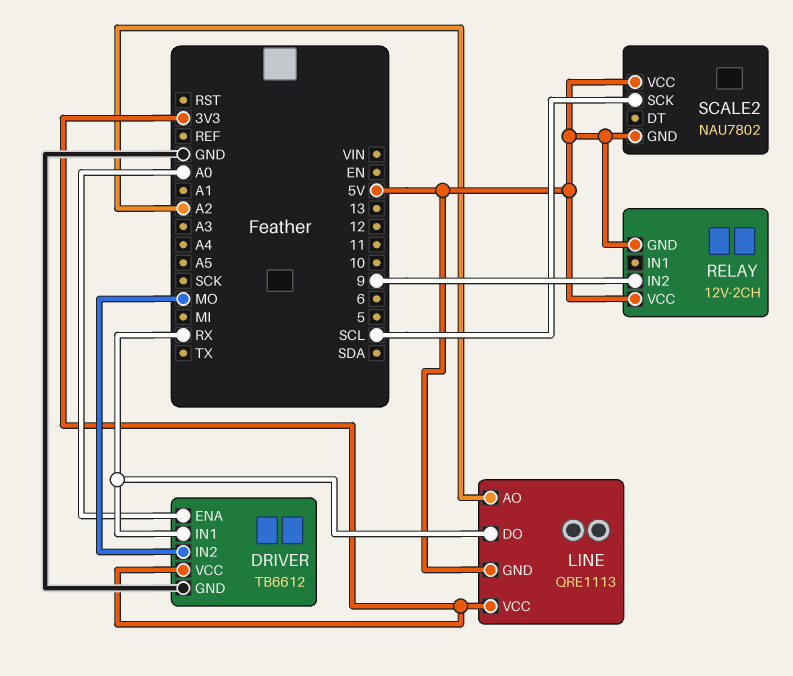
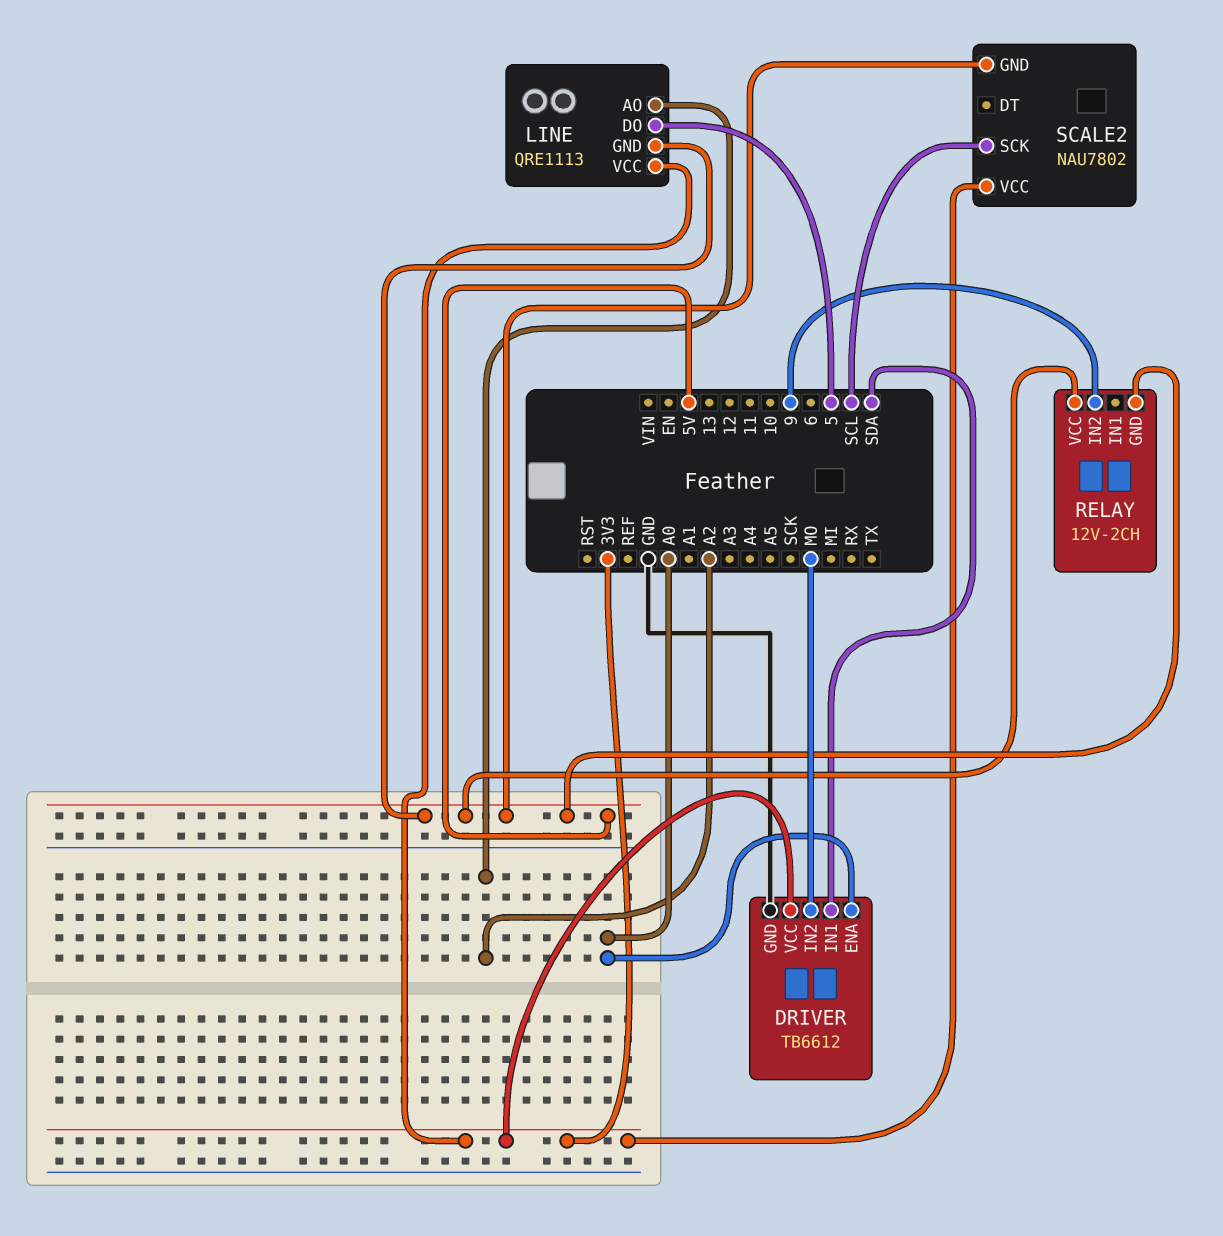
DRIVER pin IN1: RX -> SDA
LINE pin DO: RX -> 5
SCALE2 pin VCC: 5V -> 3V3

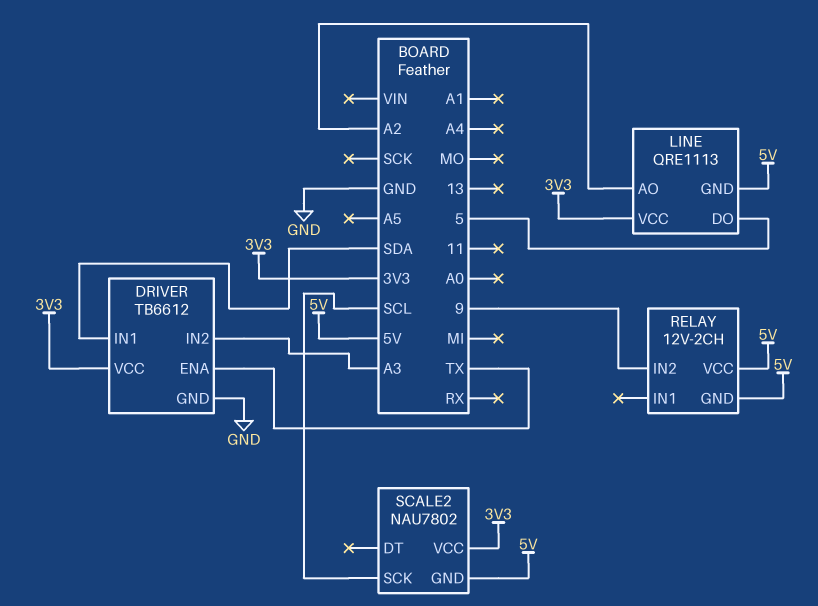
DRIVER pin ENA: A0 -> TX
DRIVER pin IN2: MO -> A3

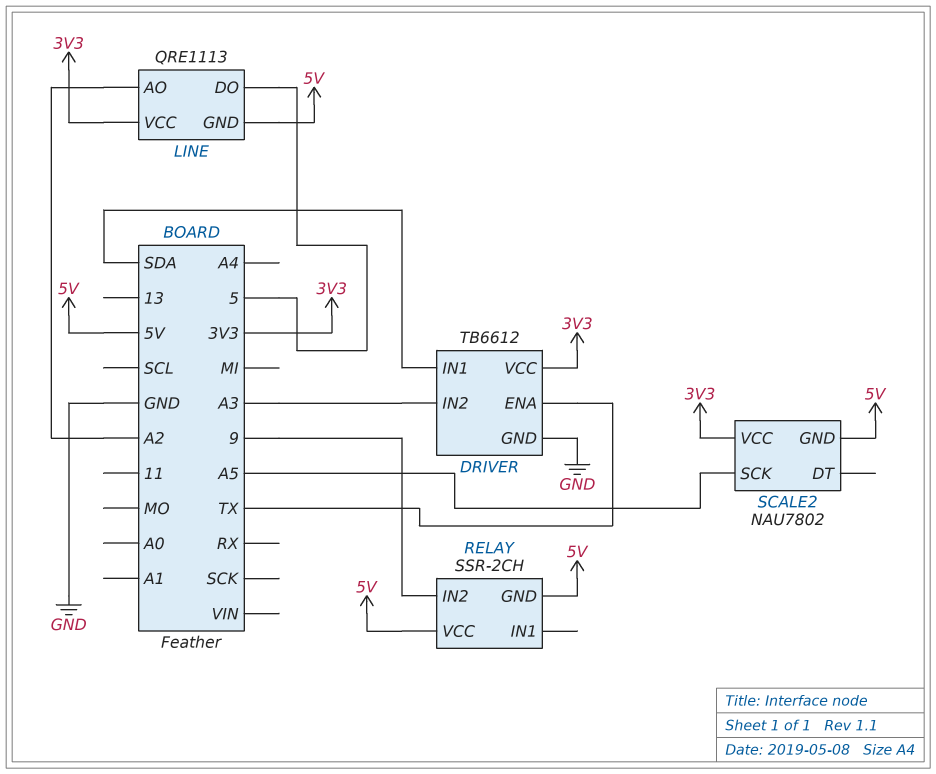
RELAY: 12V-2CH -> SSR-2CH
SCALE2 pin SCK: SCL -> A5

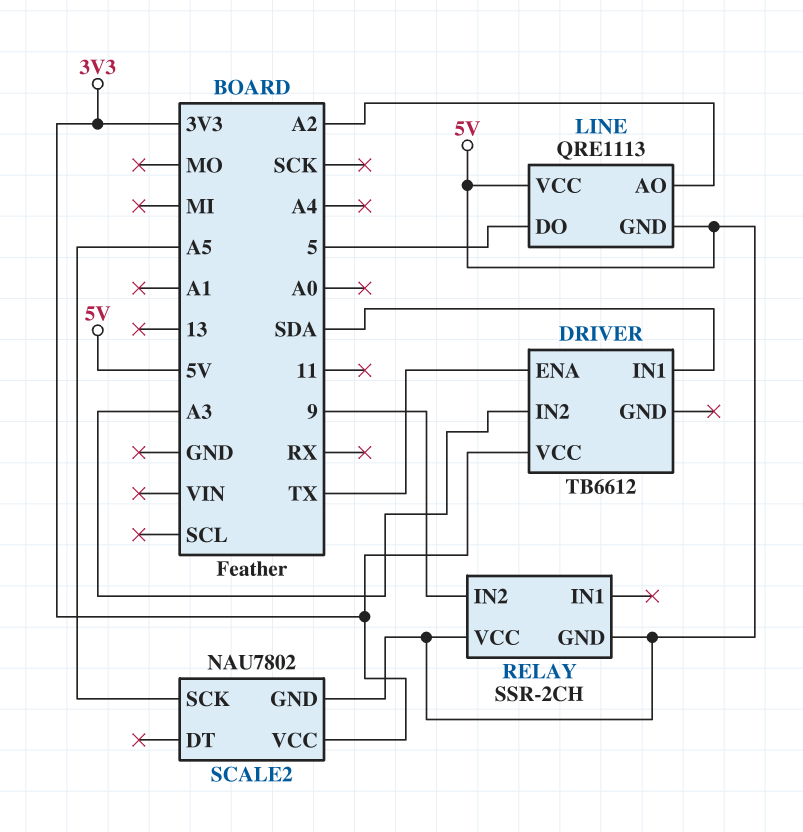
DRIVER pin GND: GND -> none
LINE pin VCC: 3V3 -> 5V

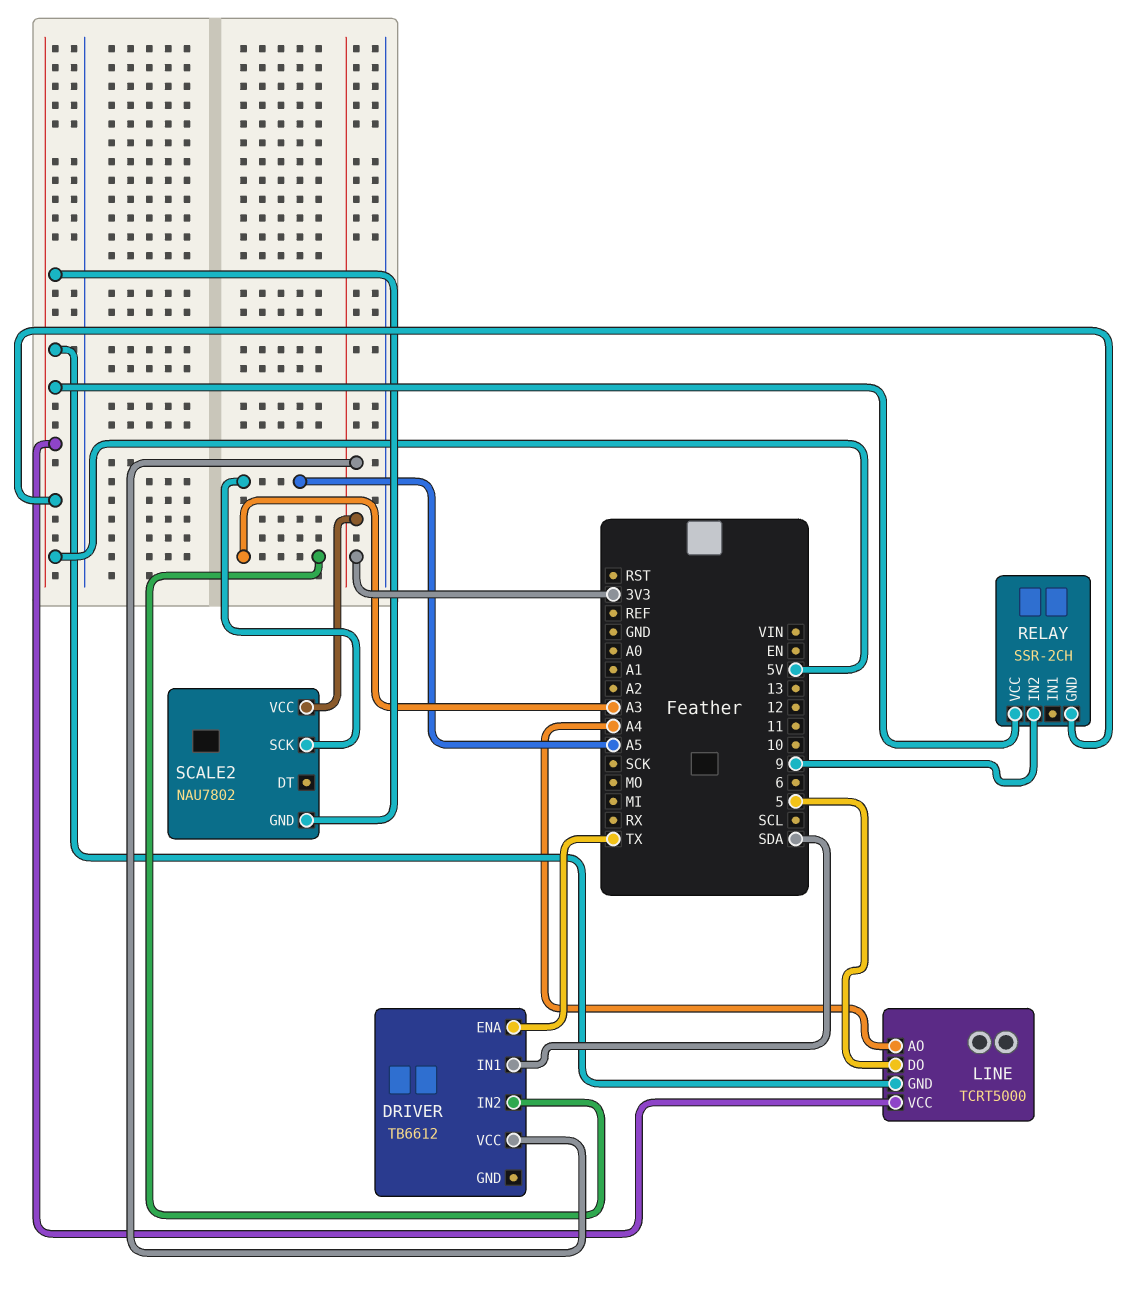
LINE: QRE1113 -> TCRT5000
LINE pin AO: A2 -> A4

